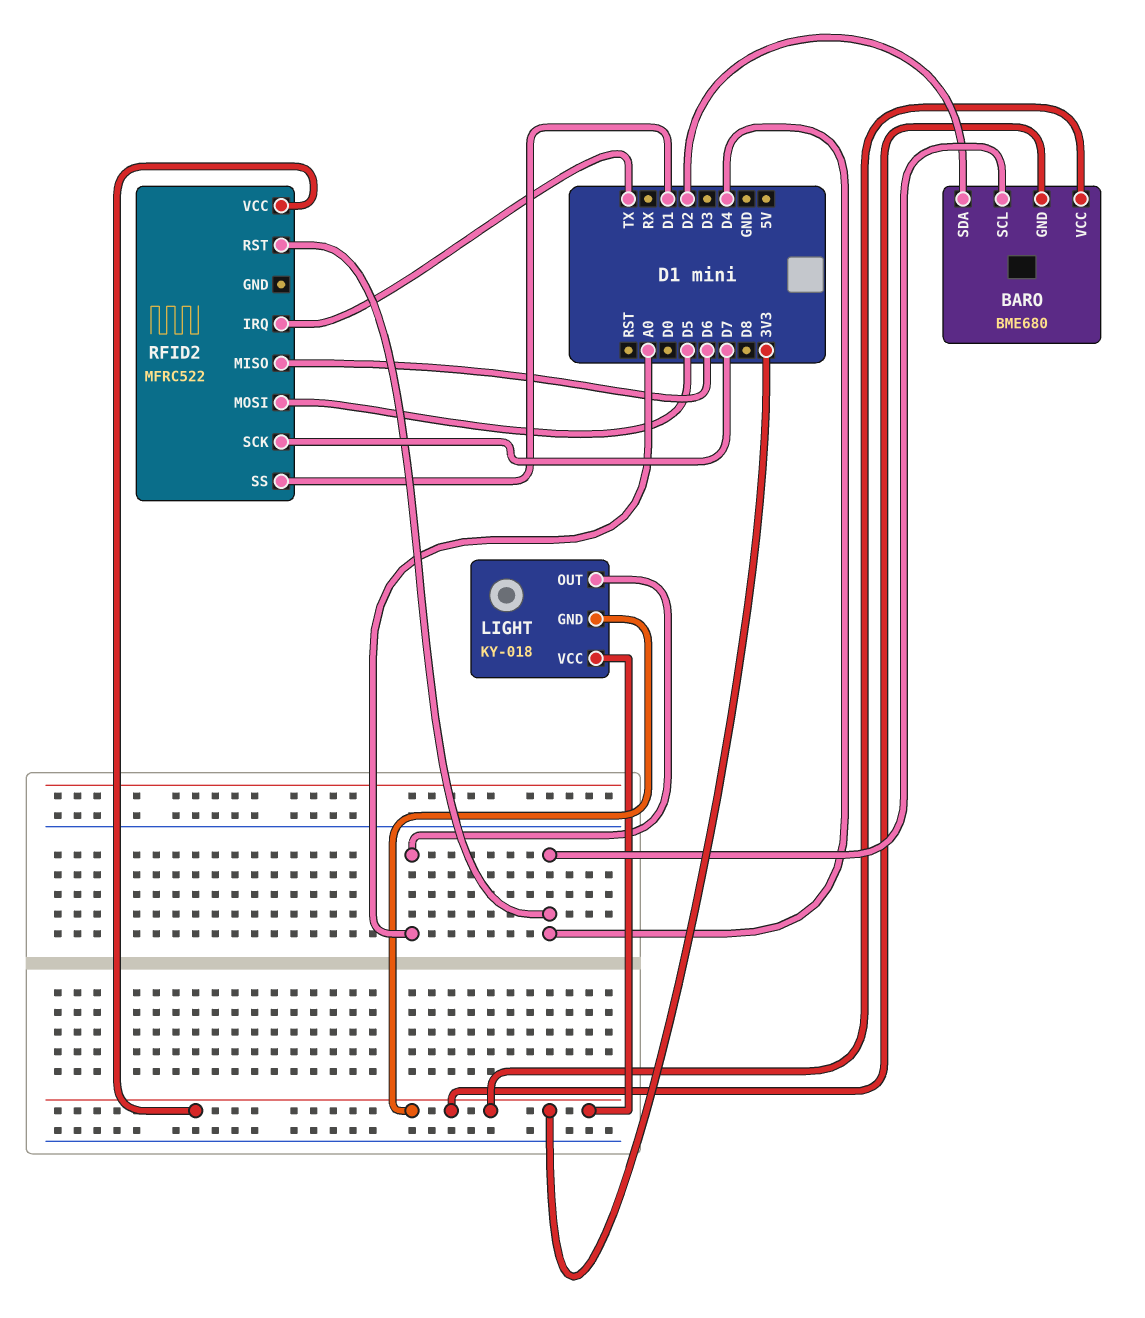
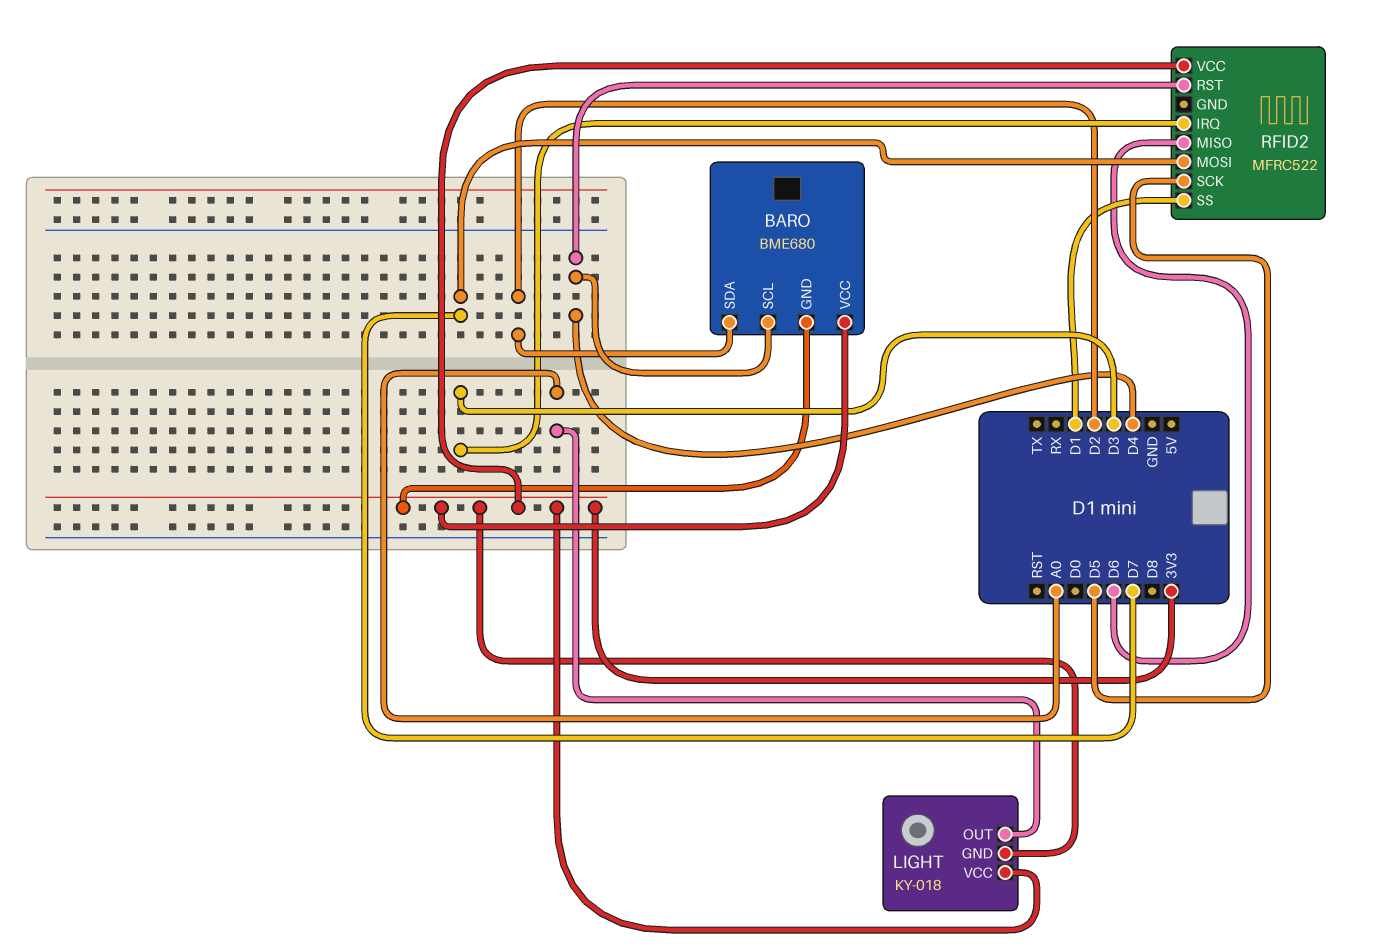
RFID2 pin IRQ: TX -> D3
RFID2 pin MOSI: D5 -> D7
RFID2 pin SCK: D7 -> D5

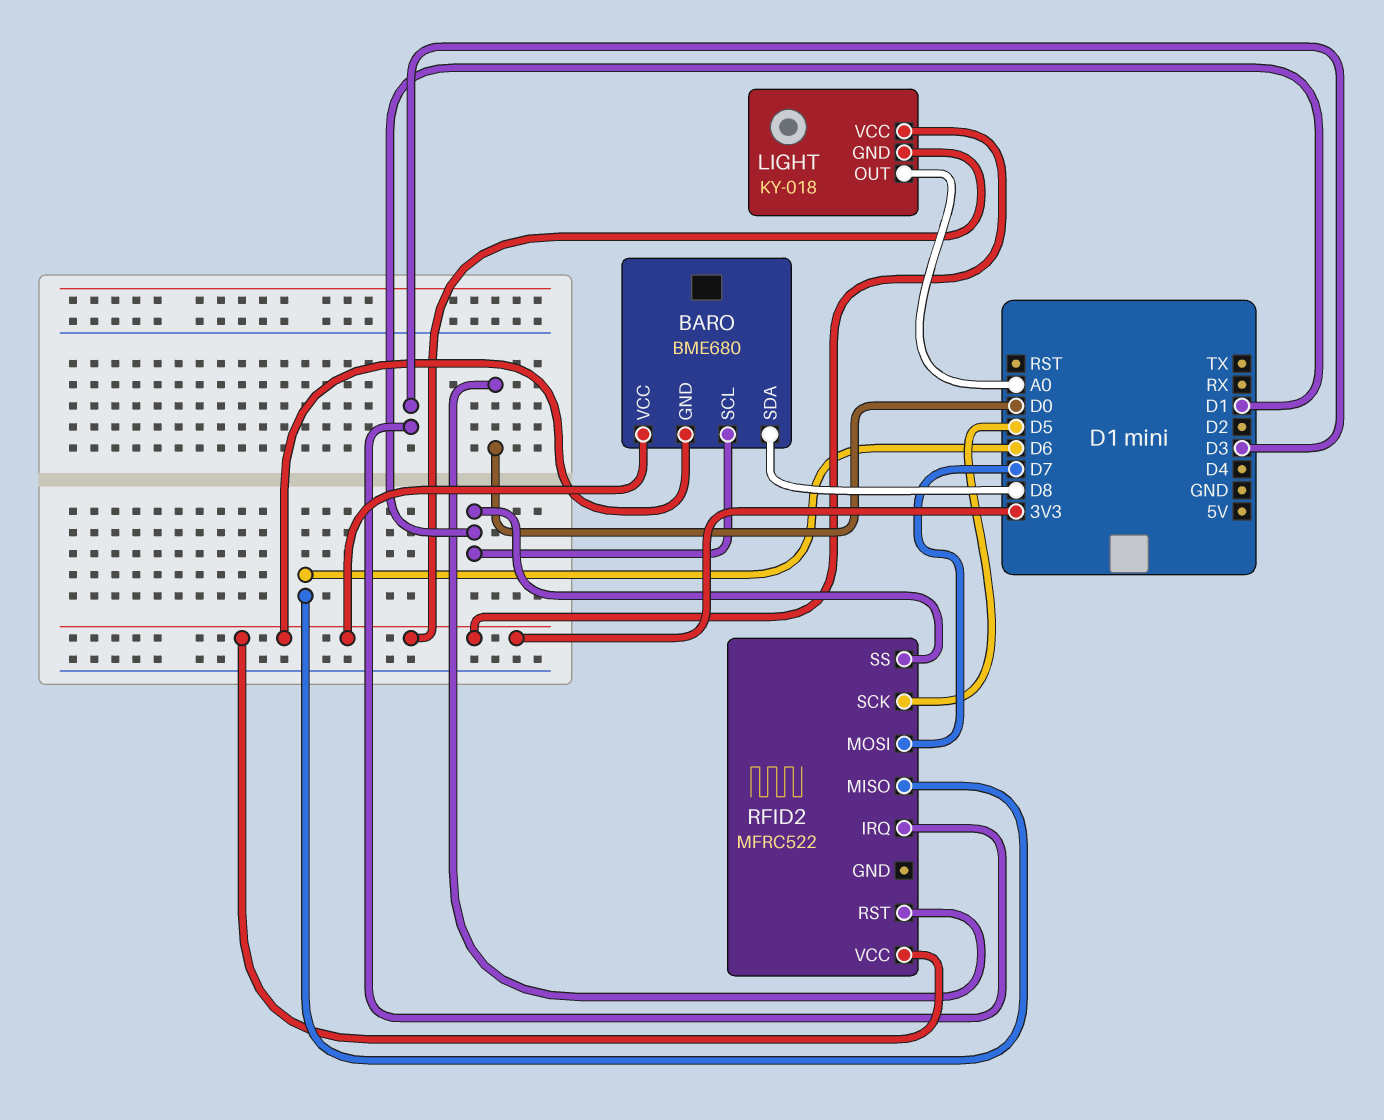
BARO pin SCL: D4 -> D1
BARO pin SDA: D2 -> D8
RFID2 pin RST: D4 -> D0

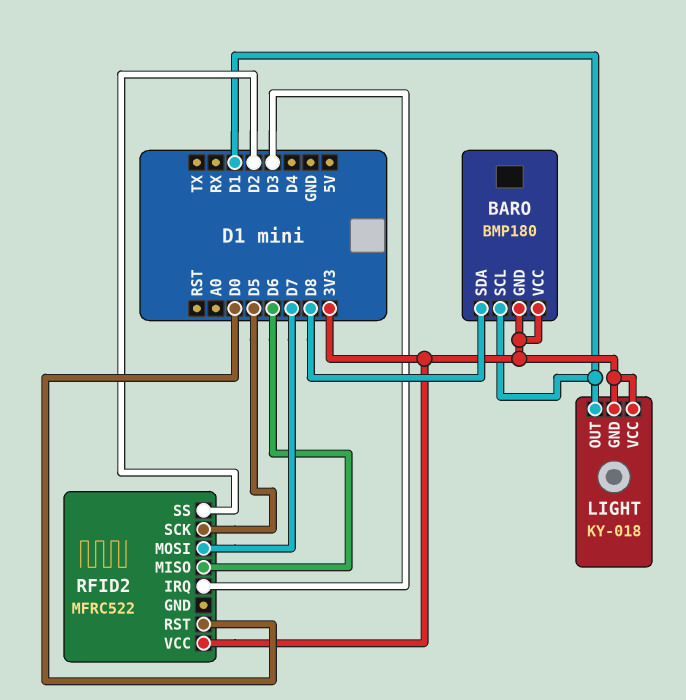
BARO: BME680 -> BMP180
LIGHT pin OUT: A0 -> D1
RFID2 pin SS: D1 -> D2

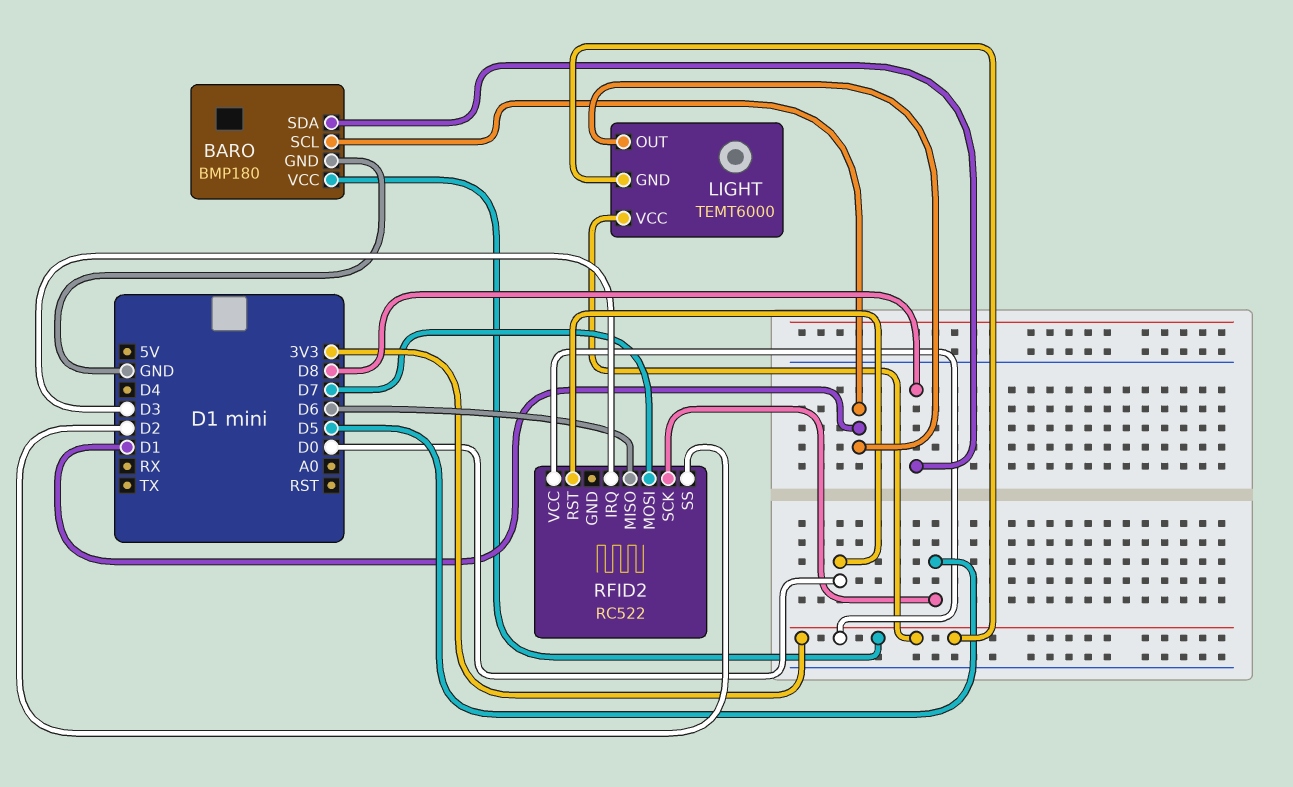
BARO pin GND: 3V3 -> GND
LIGHT: KY-018 -> TEMT6000
RFID2: MFRC522 -> RC522

